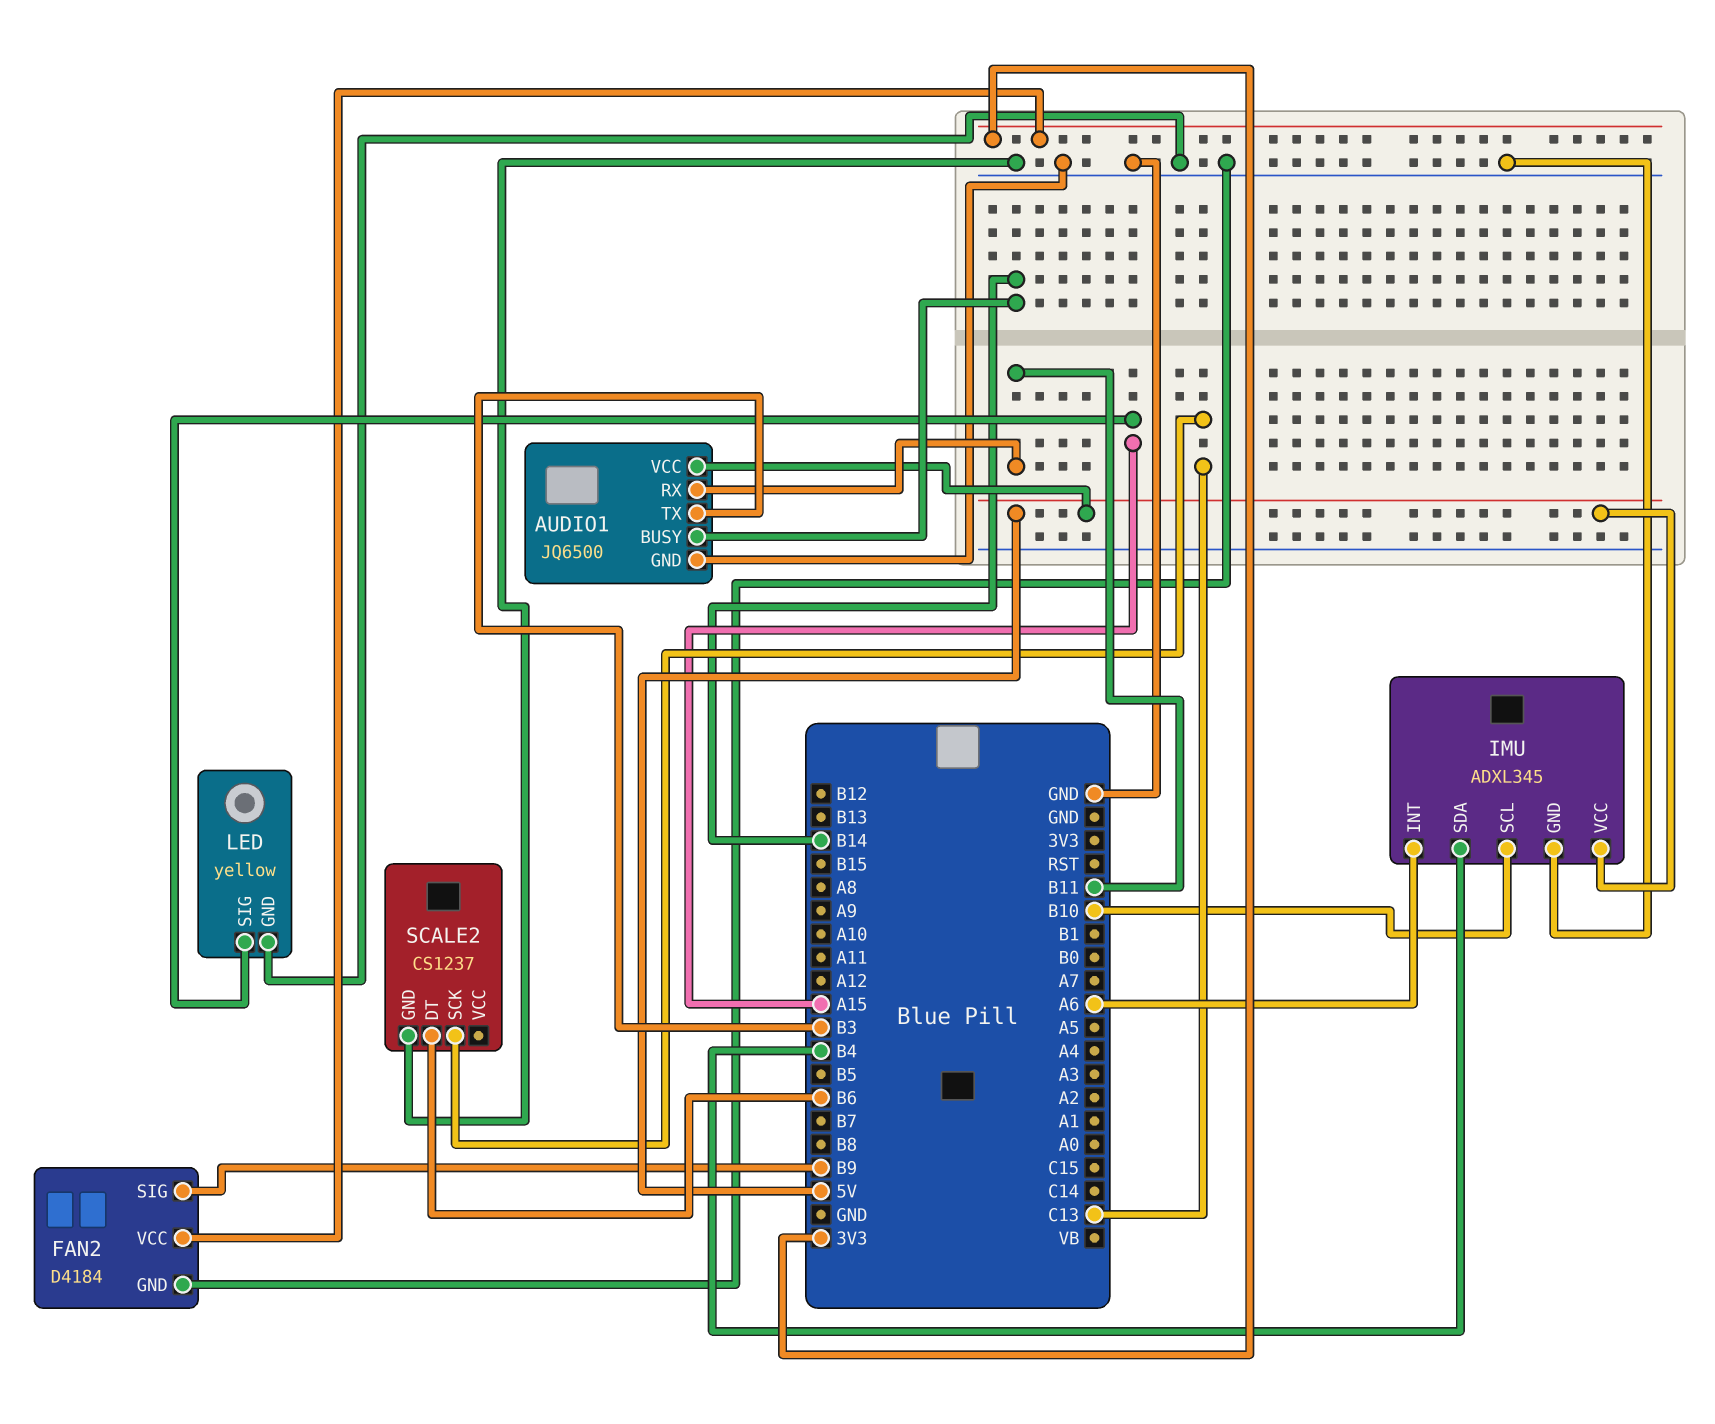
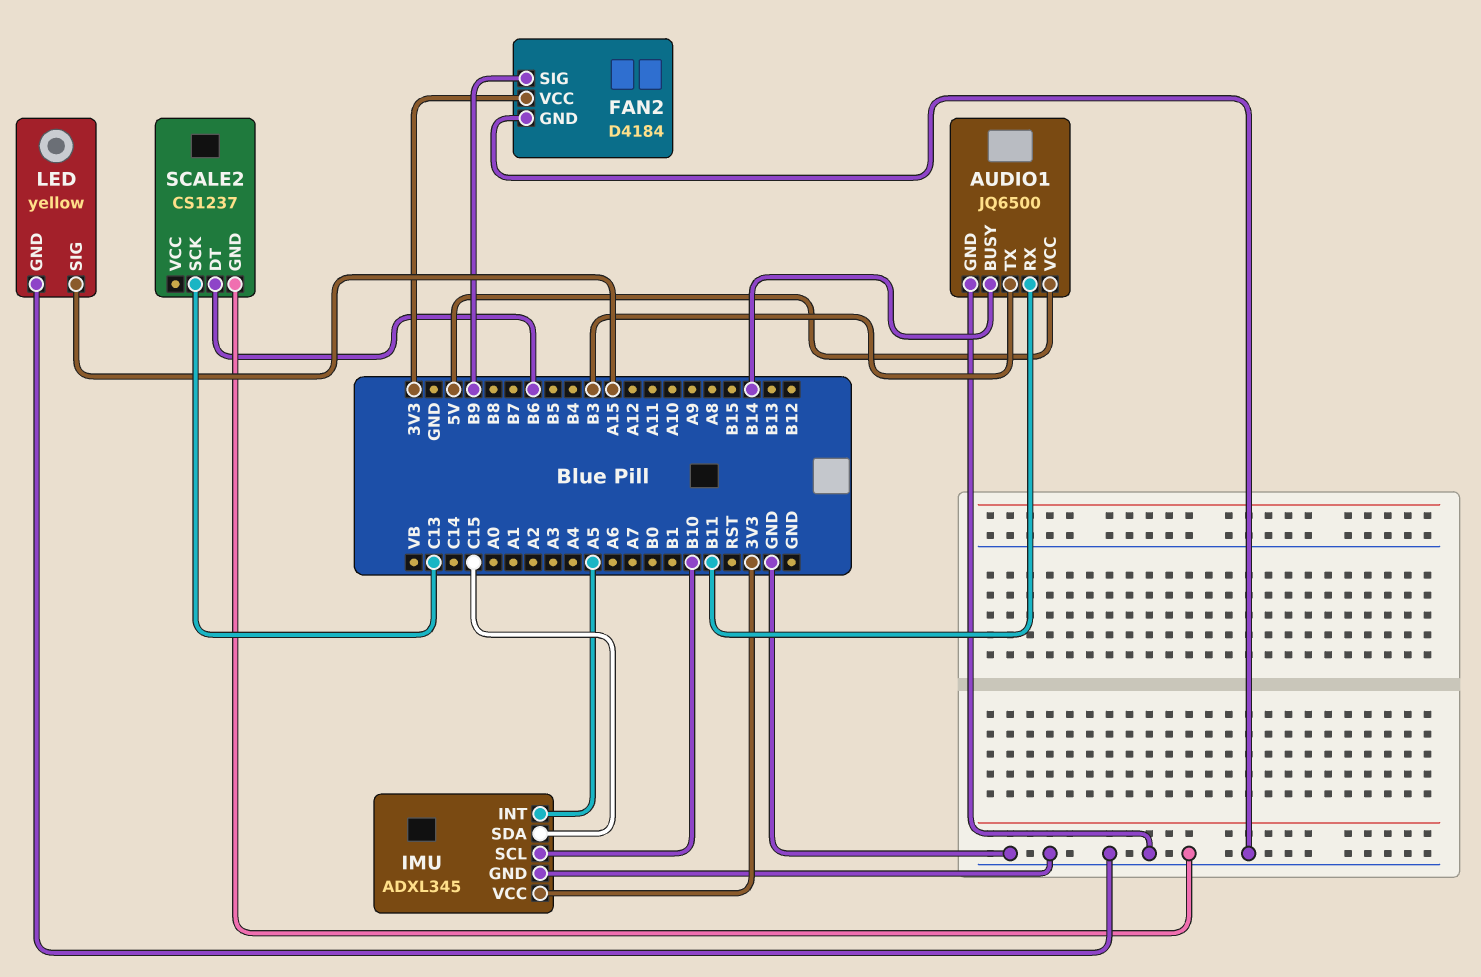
IMU pin INT: A6 -> A5
IMU pin SDA: B4 -> C15
IMU pin VCC: 5V -> 3V3

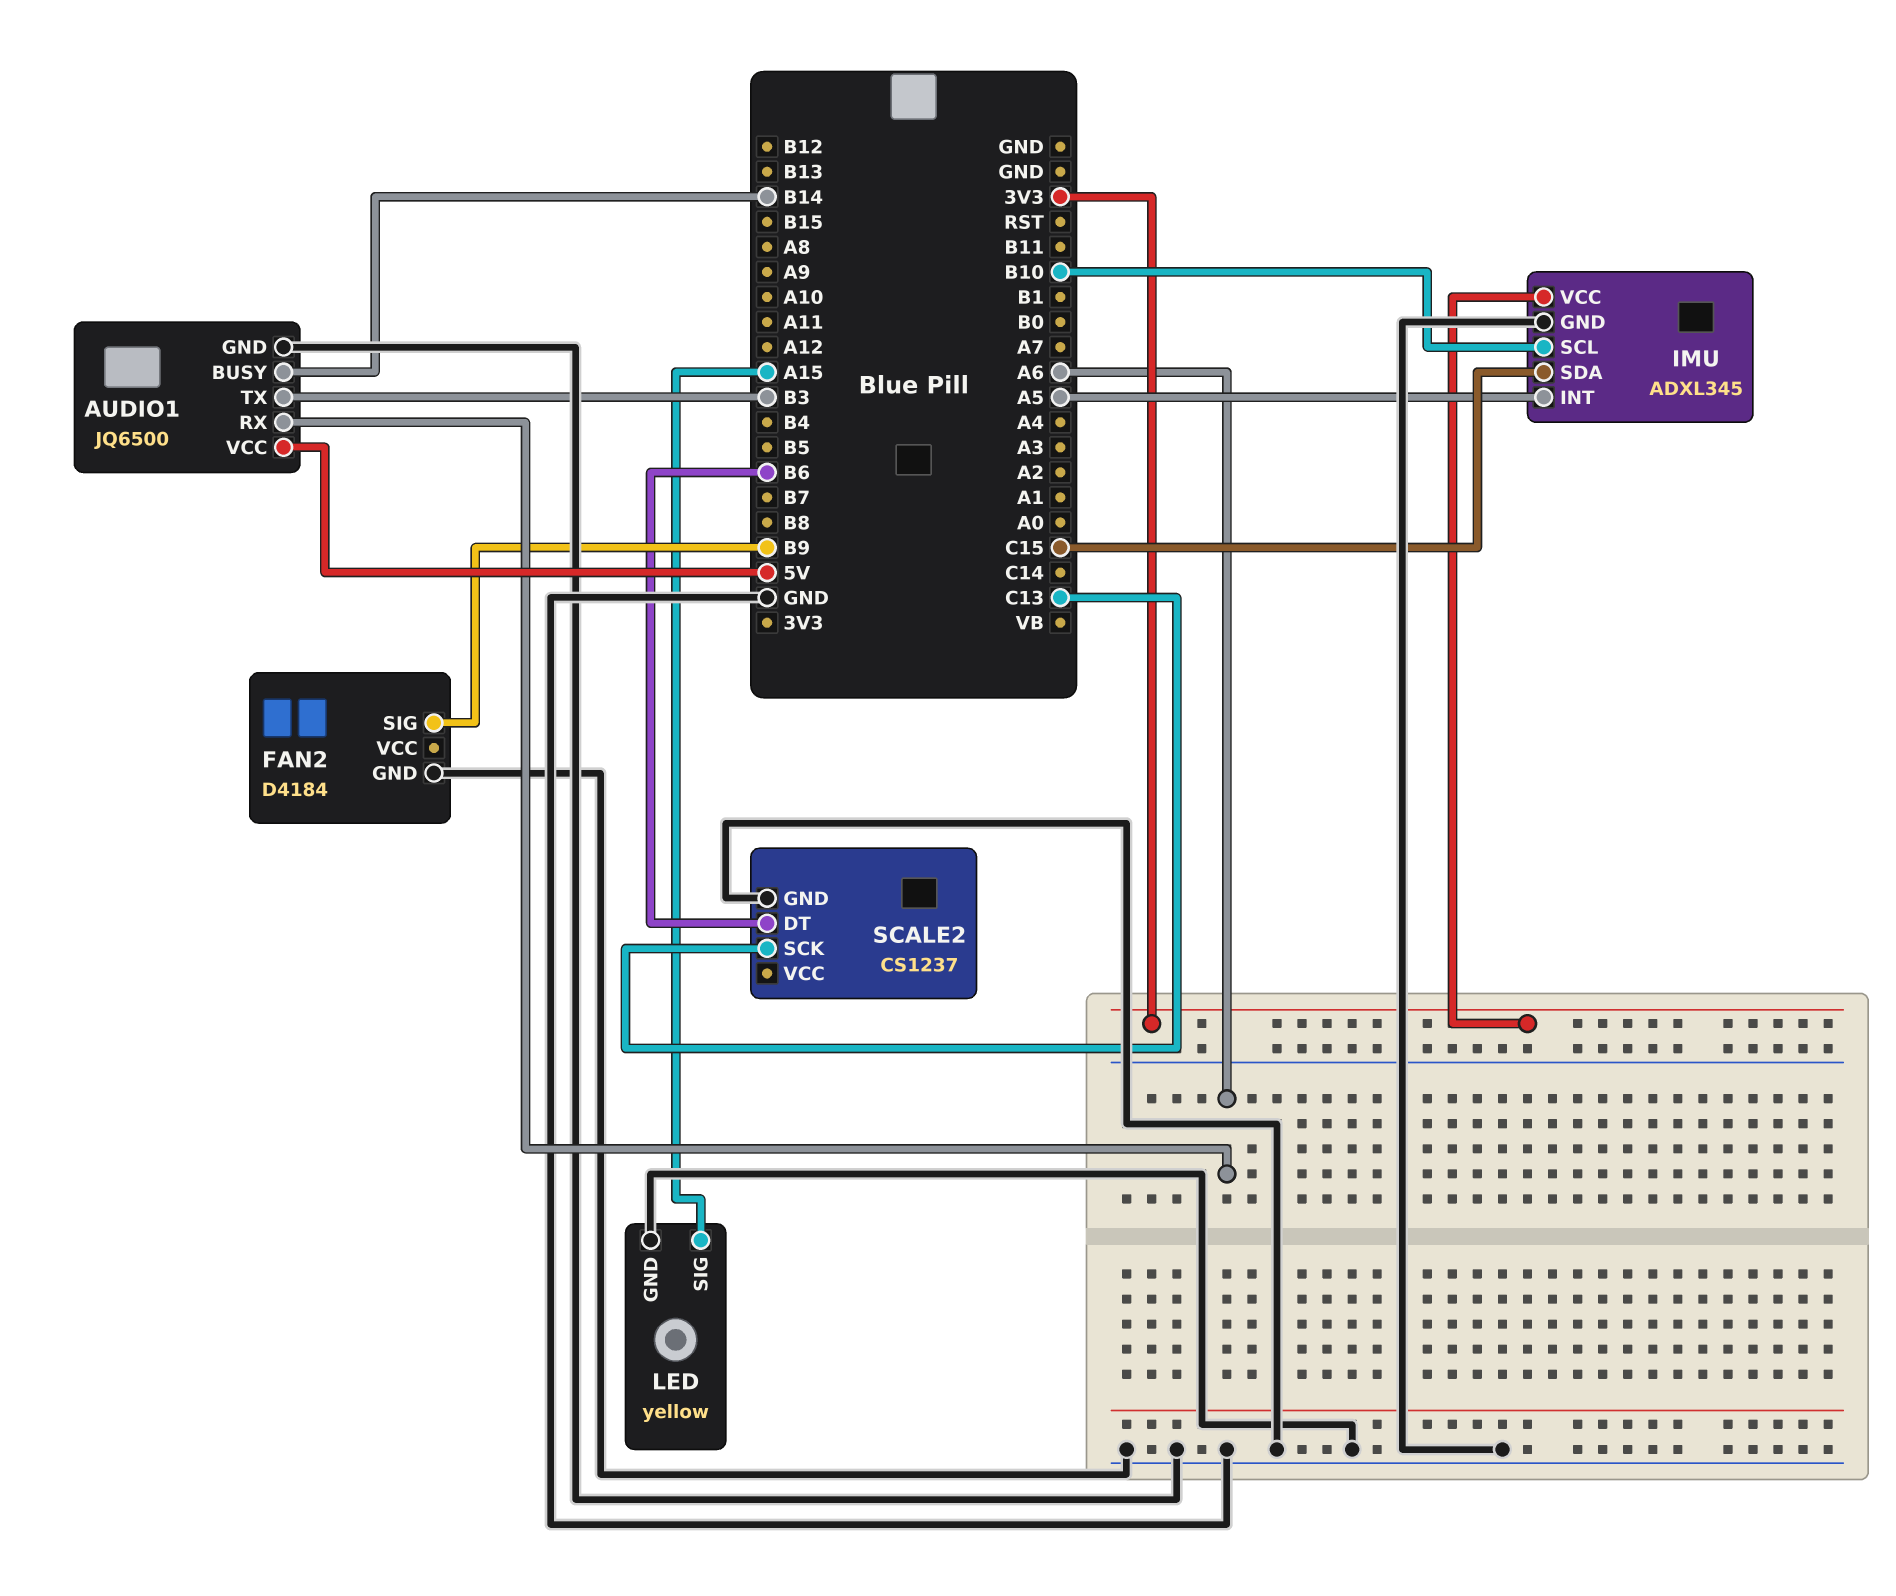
AUDIO1 pin RX: B11 -> A6
FAN2 pin VCC: 3V3 -> none

